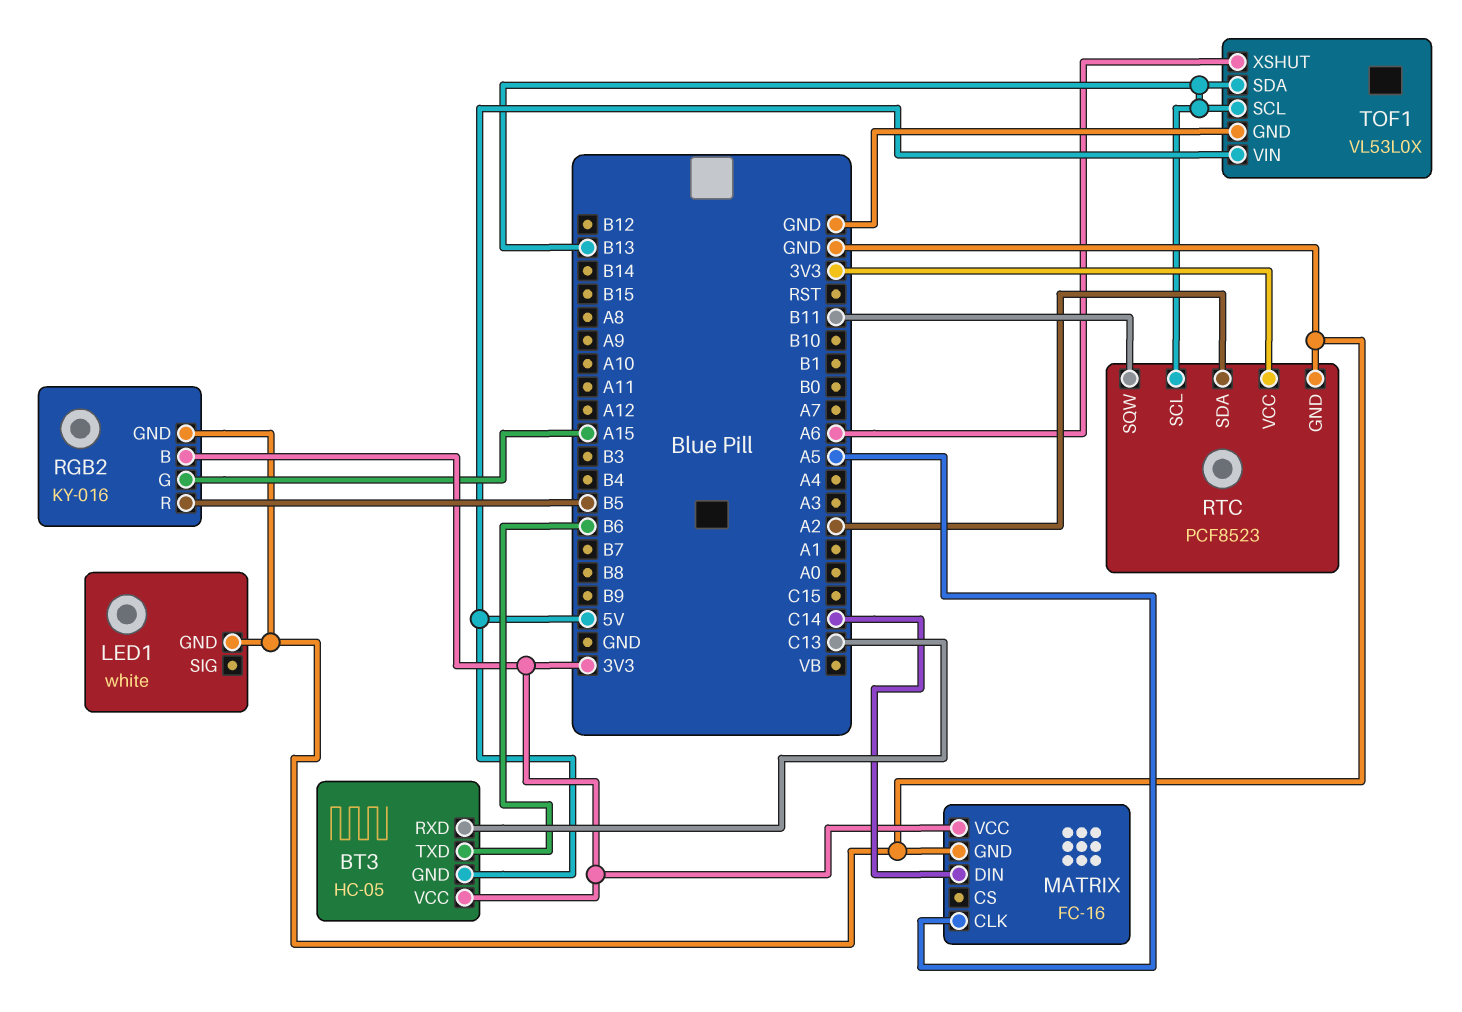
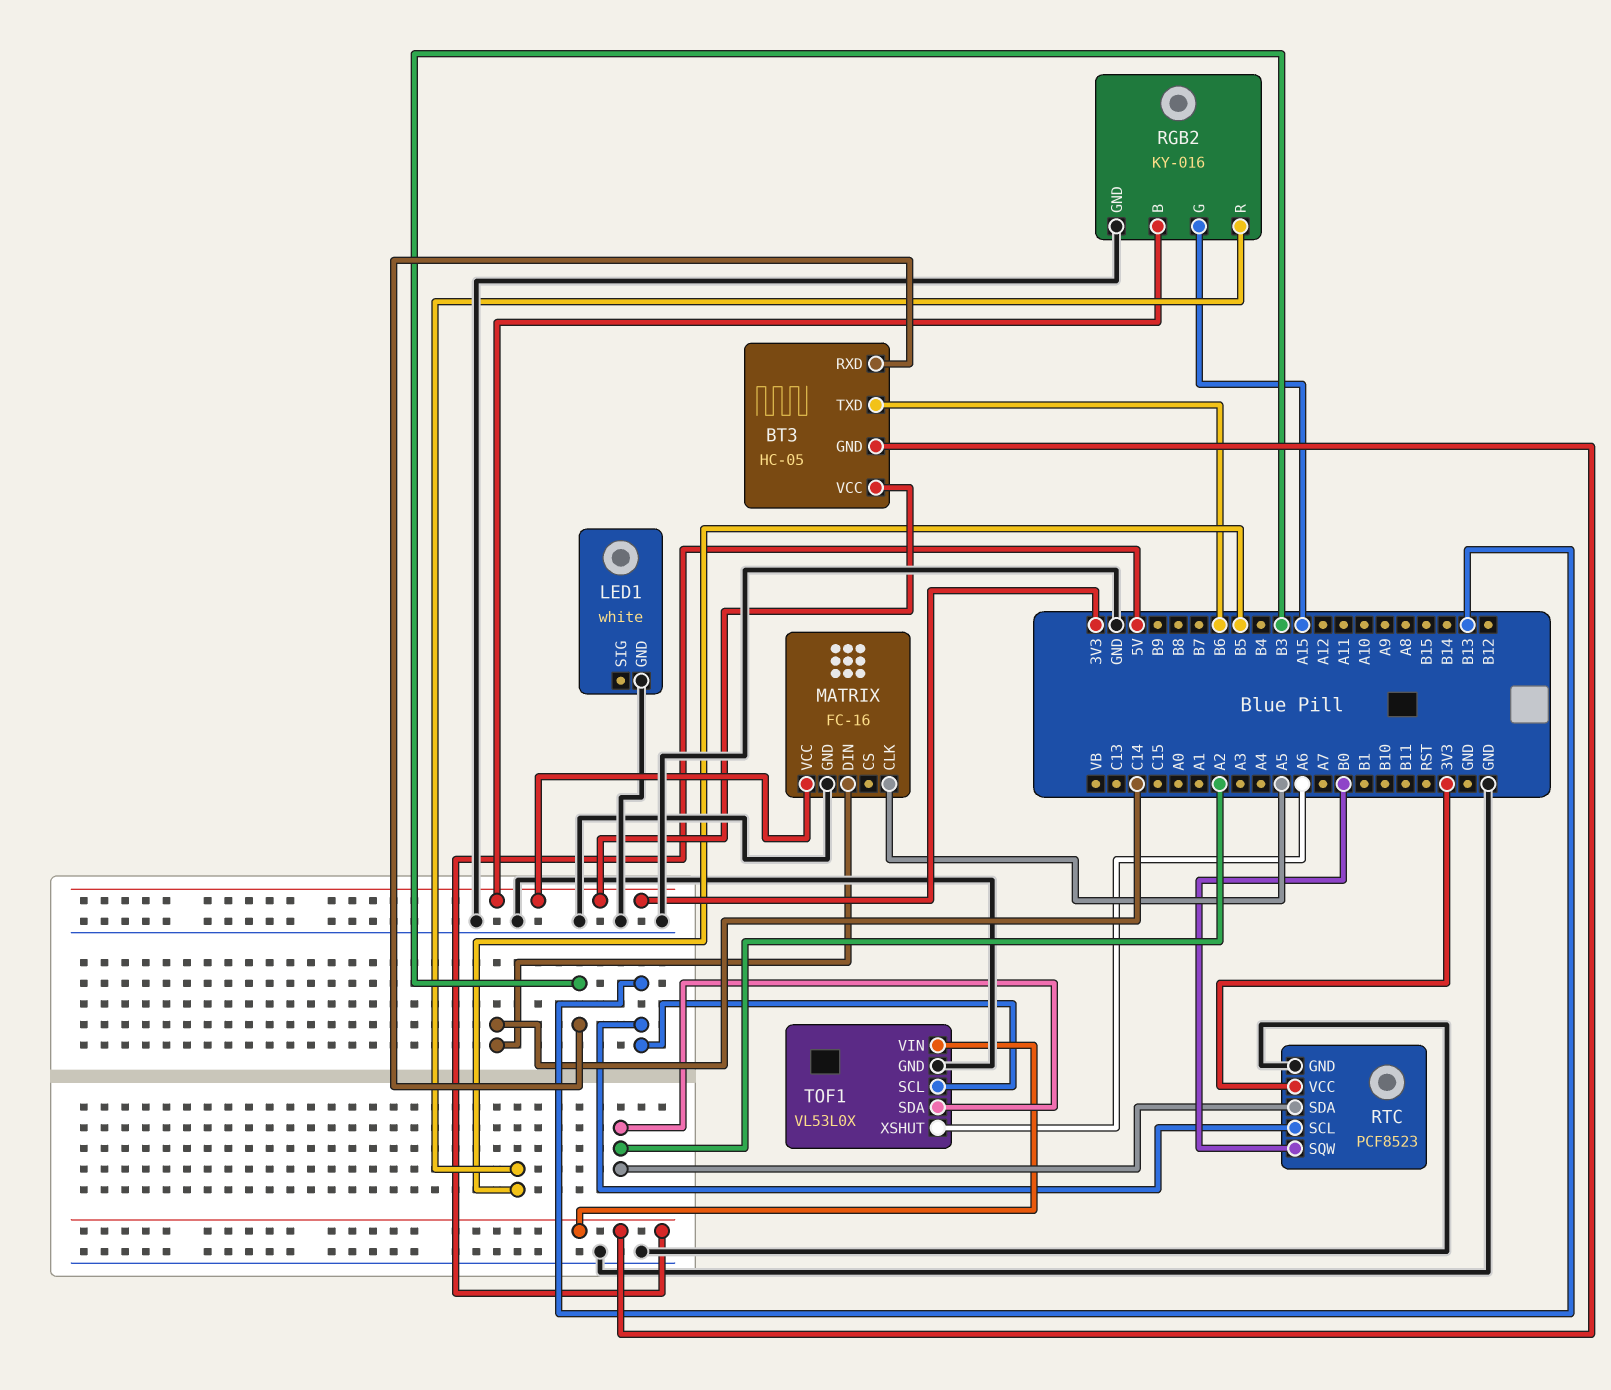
BT3 pin RXD: C13 -> B3
RTC pin SQW: B11 -> B0
TOF1 pin SDA: B13 -> A2

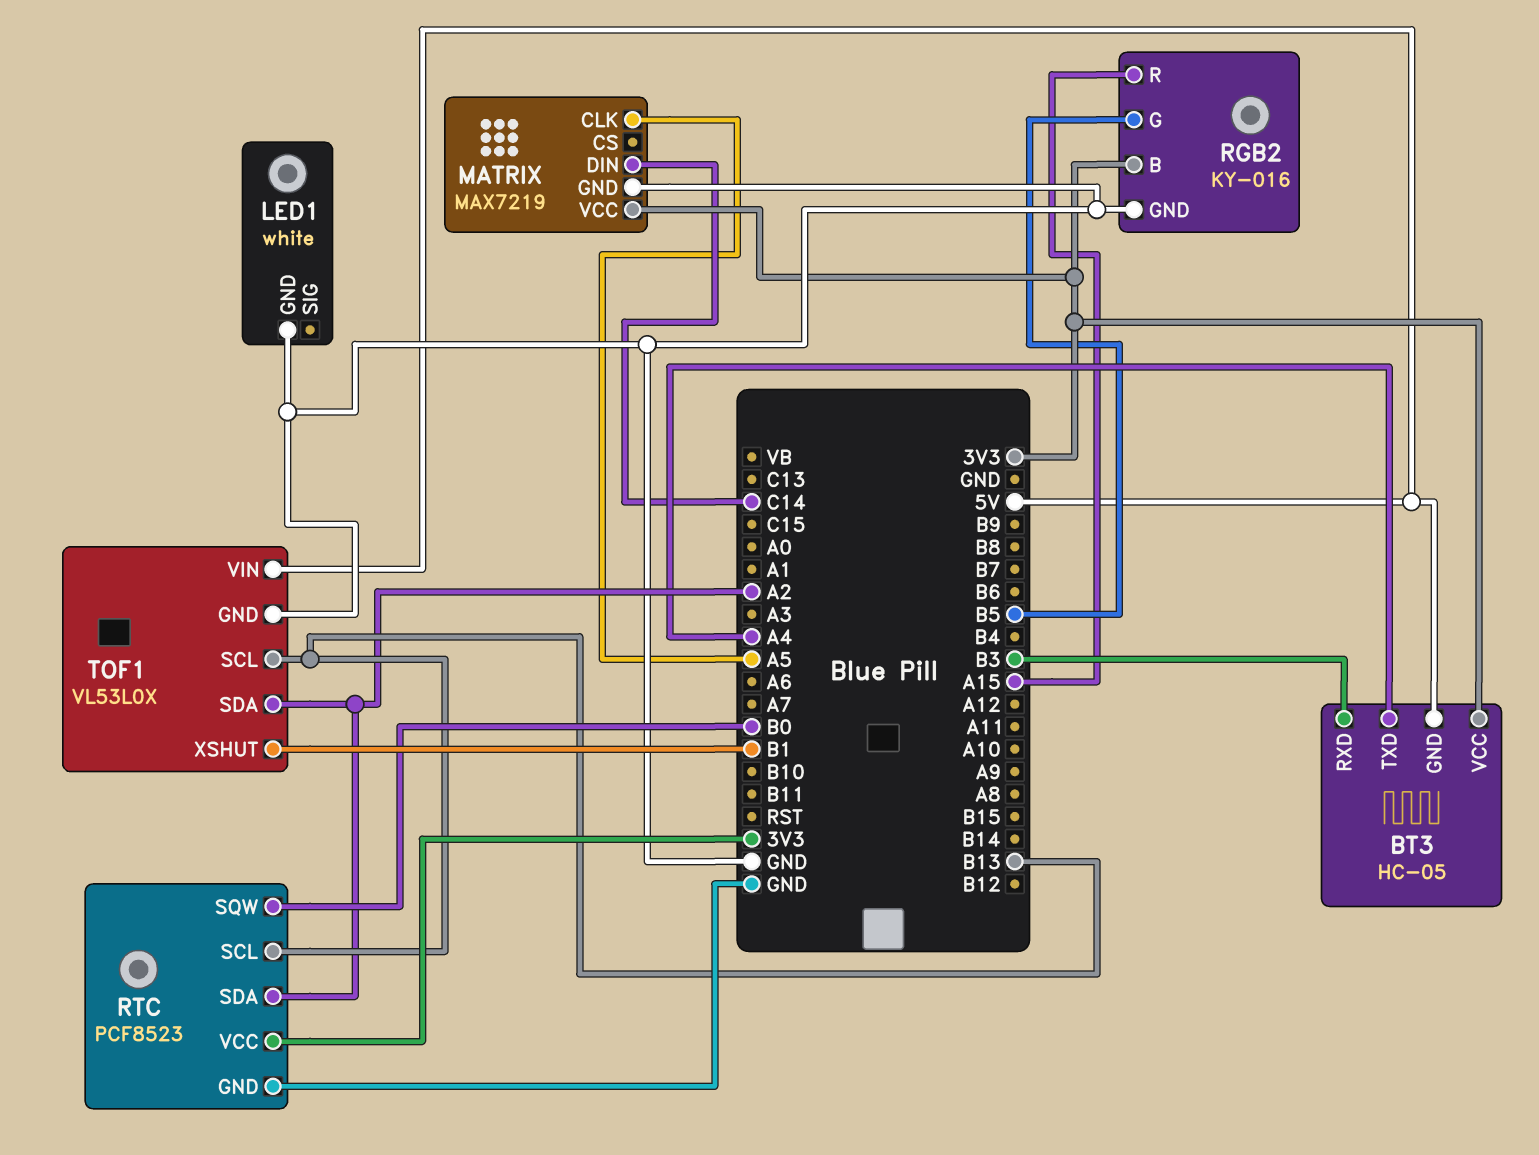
BT3 pin TXD: B6 -> A4
MATRIX: FC-16 -> MAX7219
RGB2 pin G: A15 -> B5
RGB2 pin R: B5 -> A15
TOF1 pin XSHUT: A6 -> B1

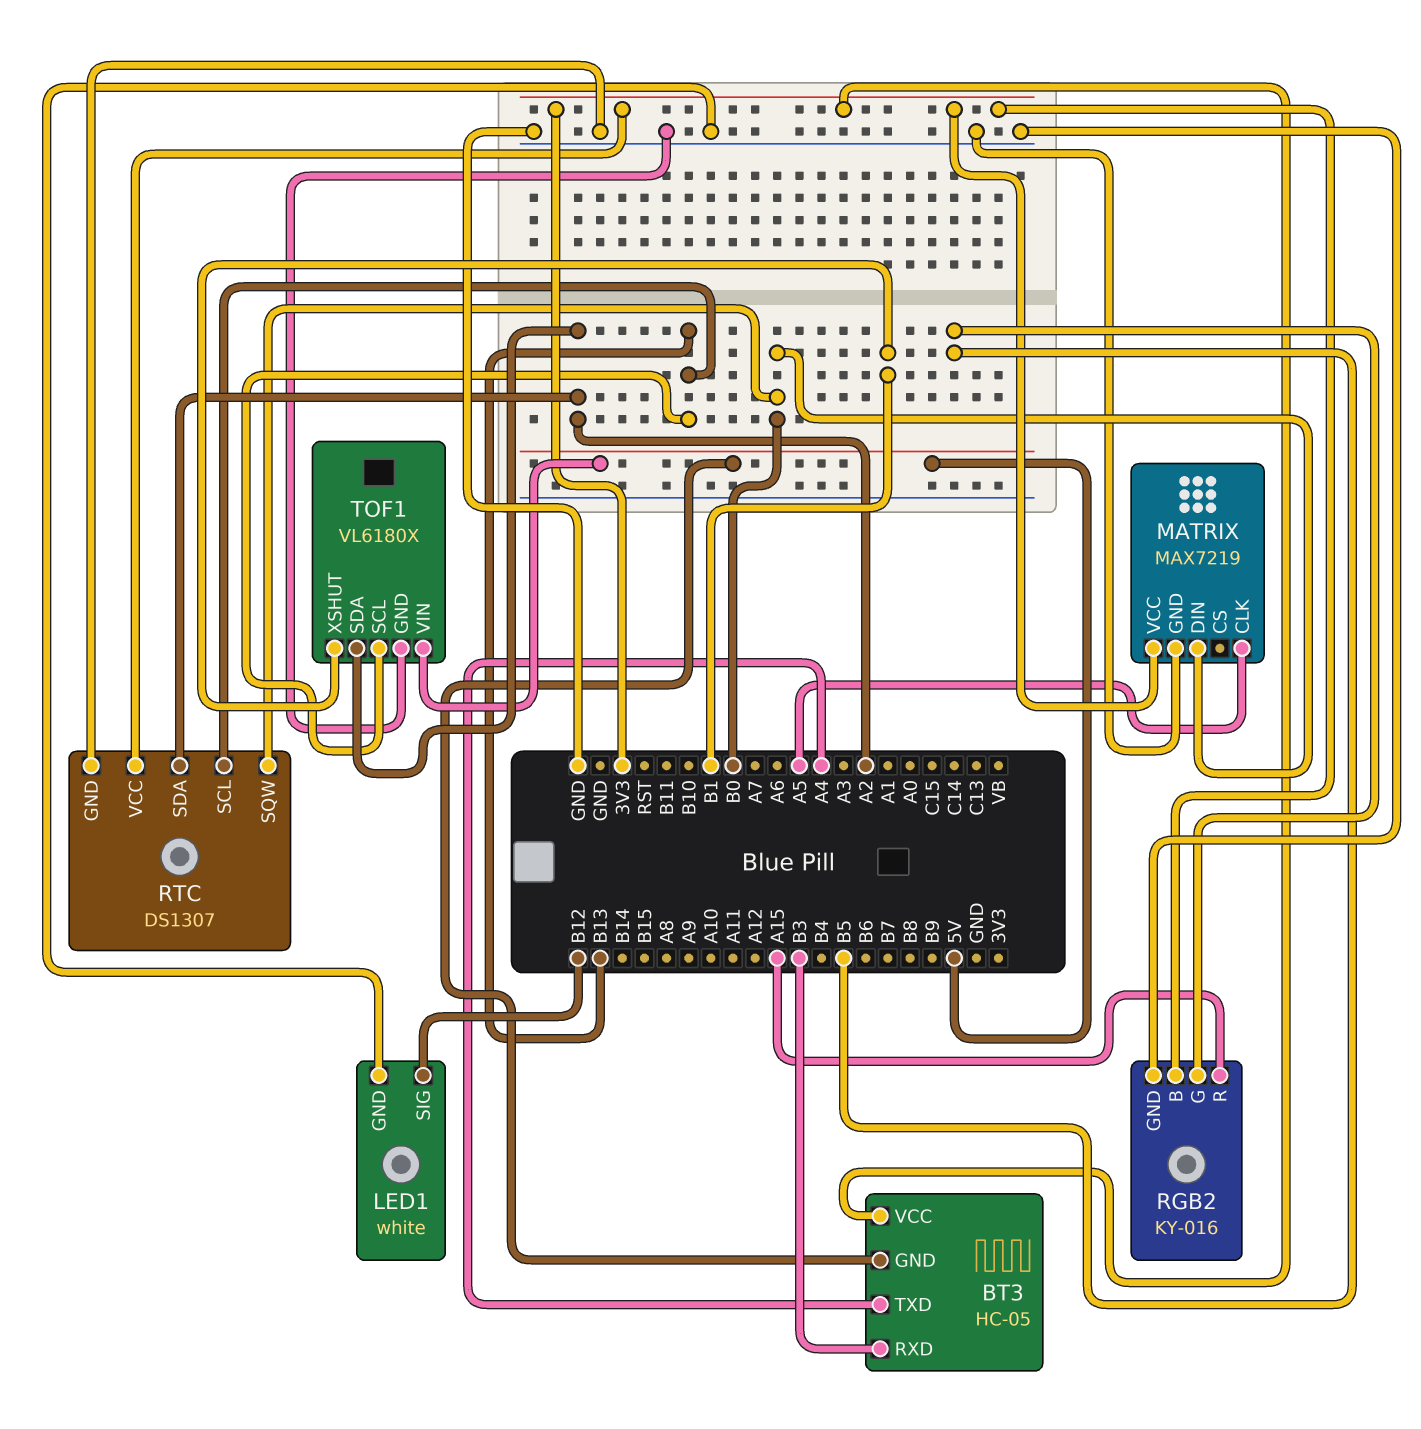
LED1 pin SIG: none -> B12
MATRIX pin DIN: C14 -> B0
RTC: PCF8523 -> DS1307
TOF1: VL53L0X -> VL6180X

